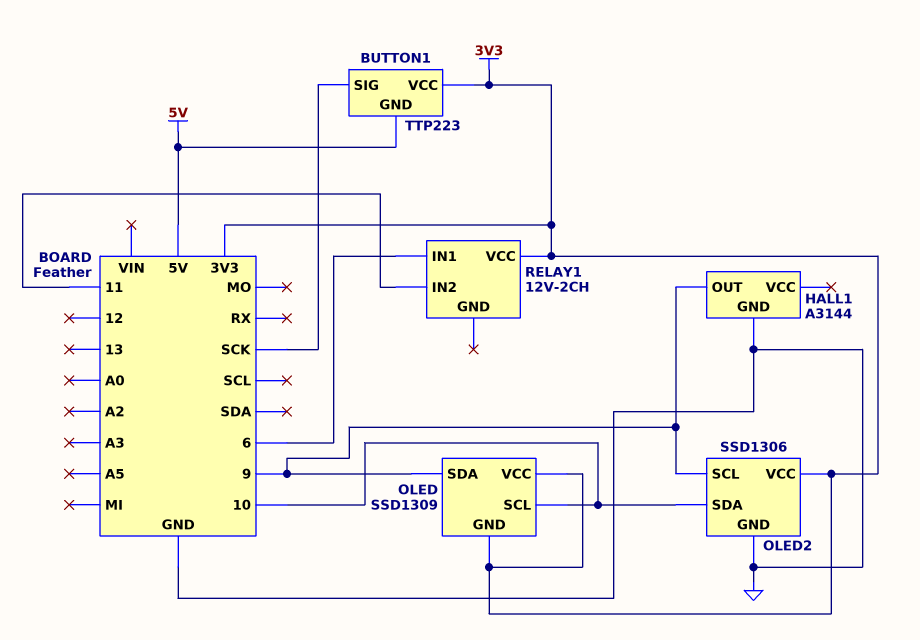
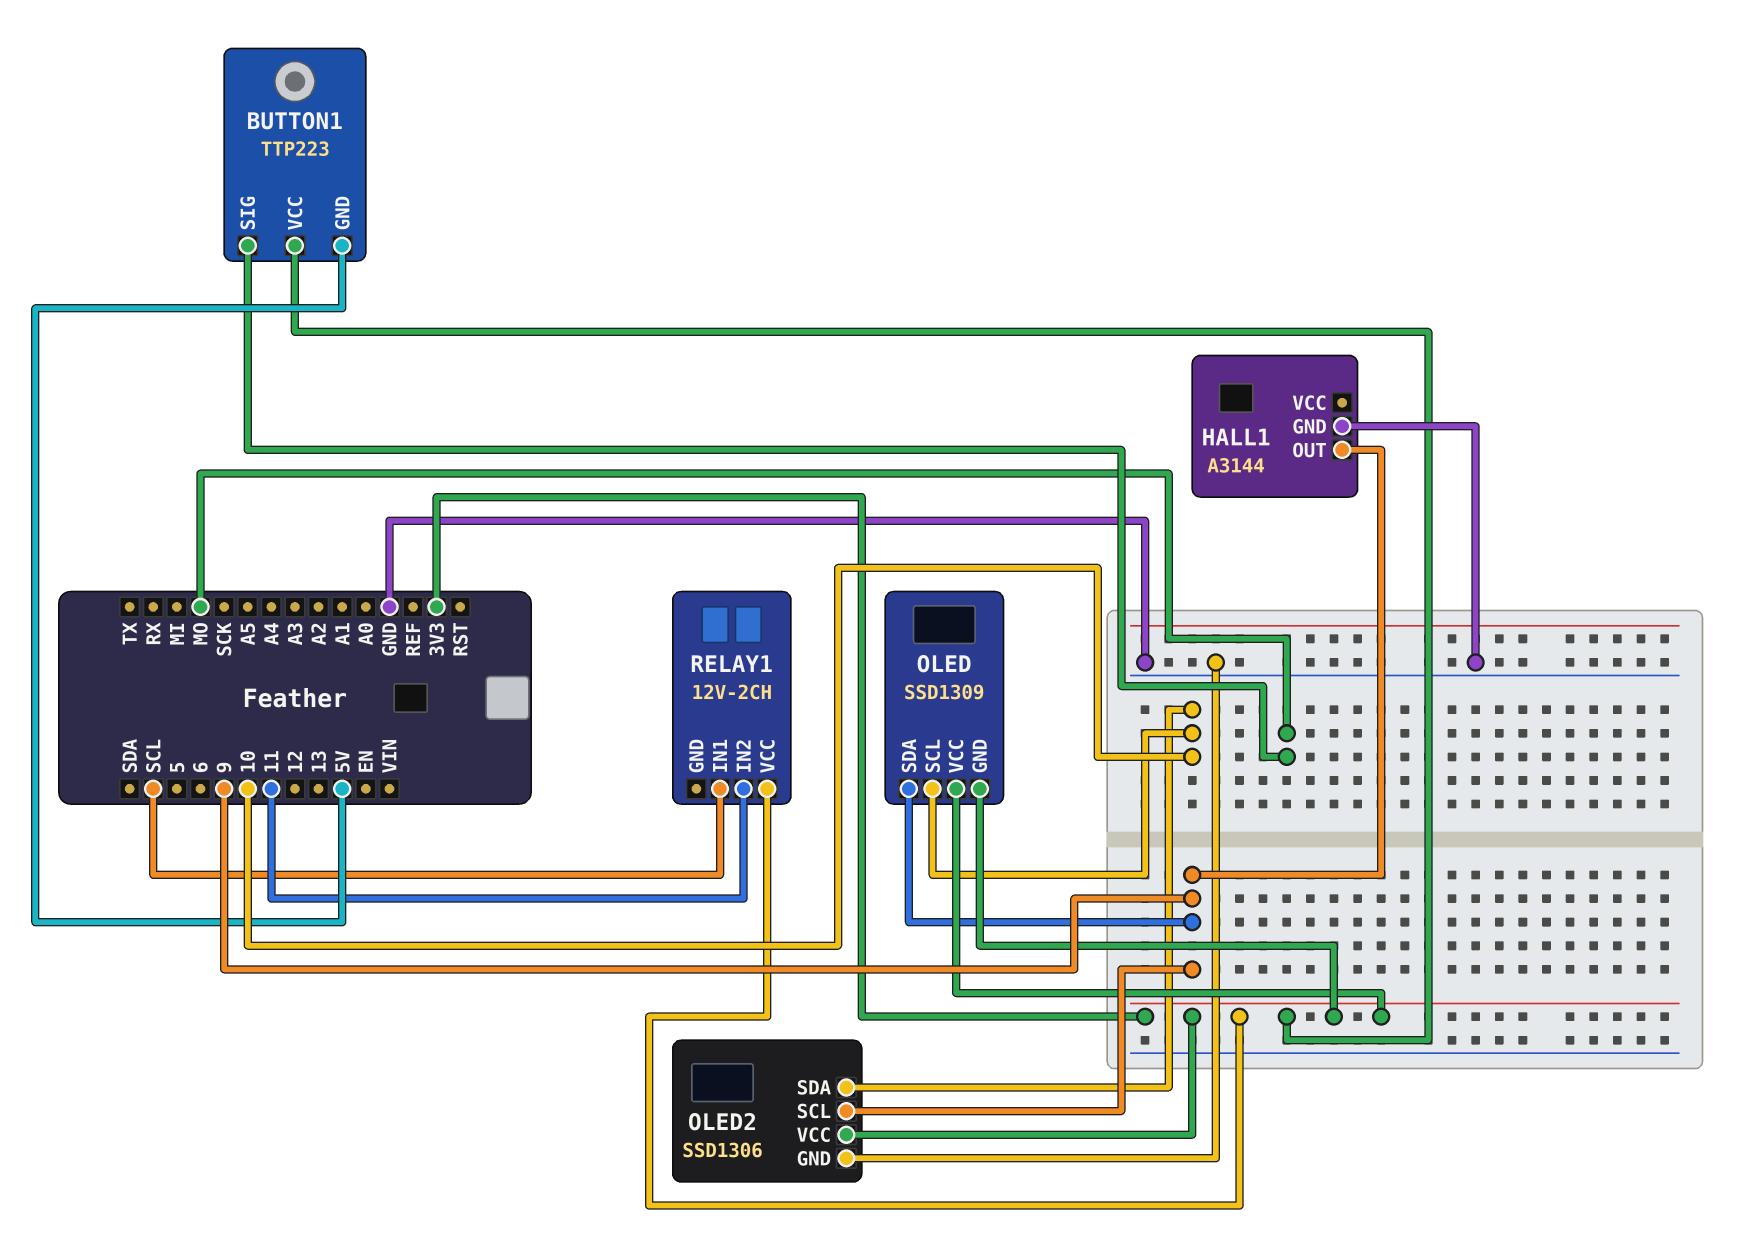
BUTTON1 pin SIG: SCK -> MO
RELAY1 pin IN1: 6 -> SCL

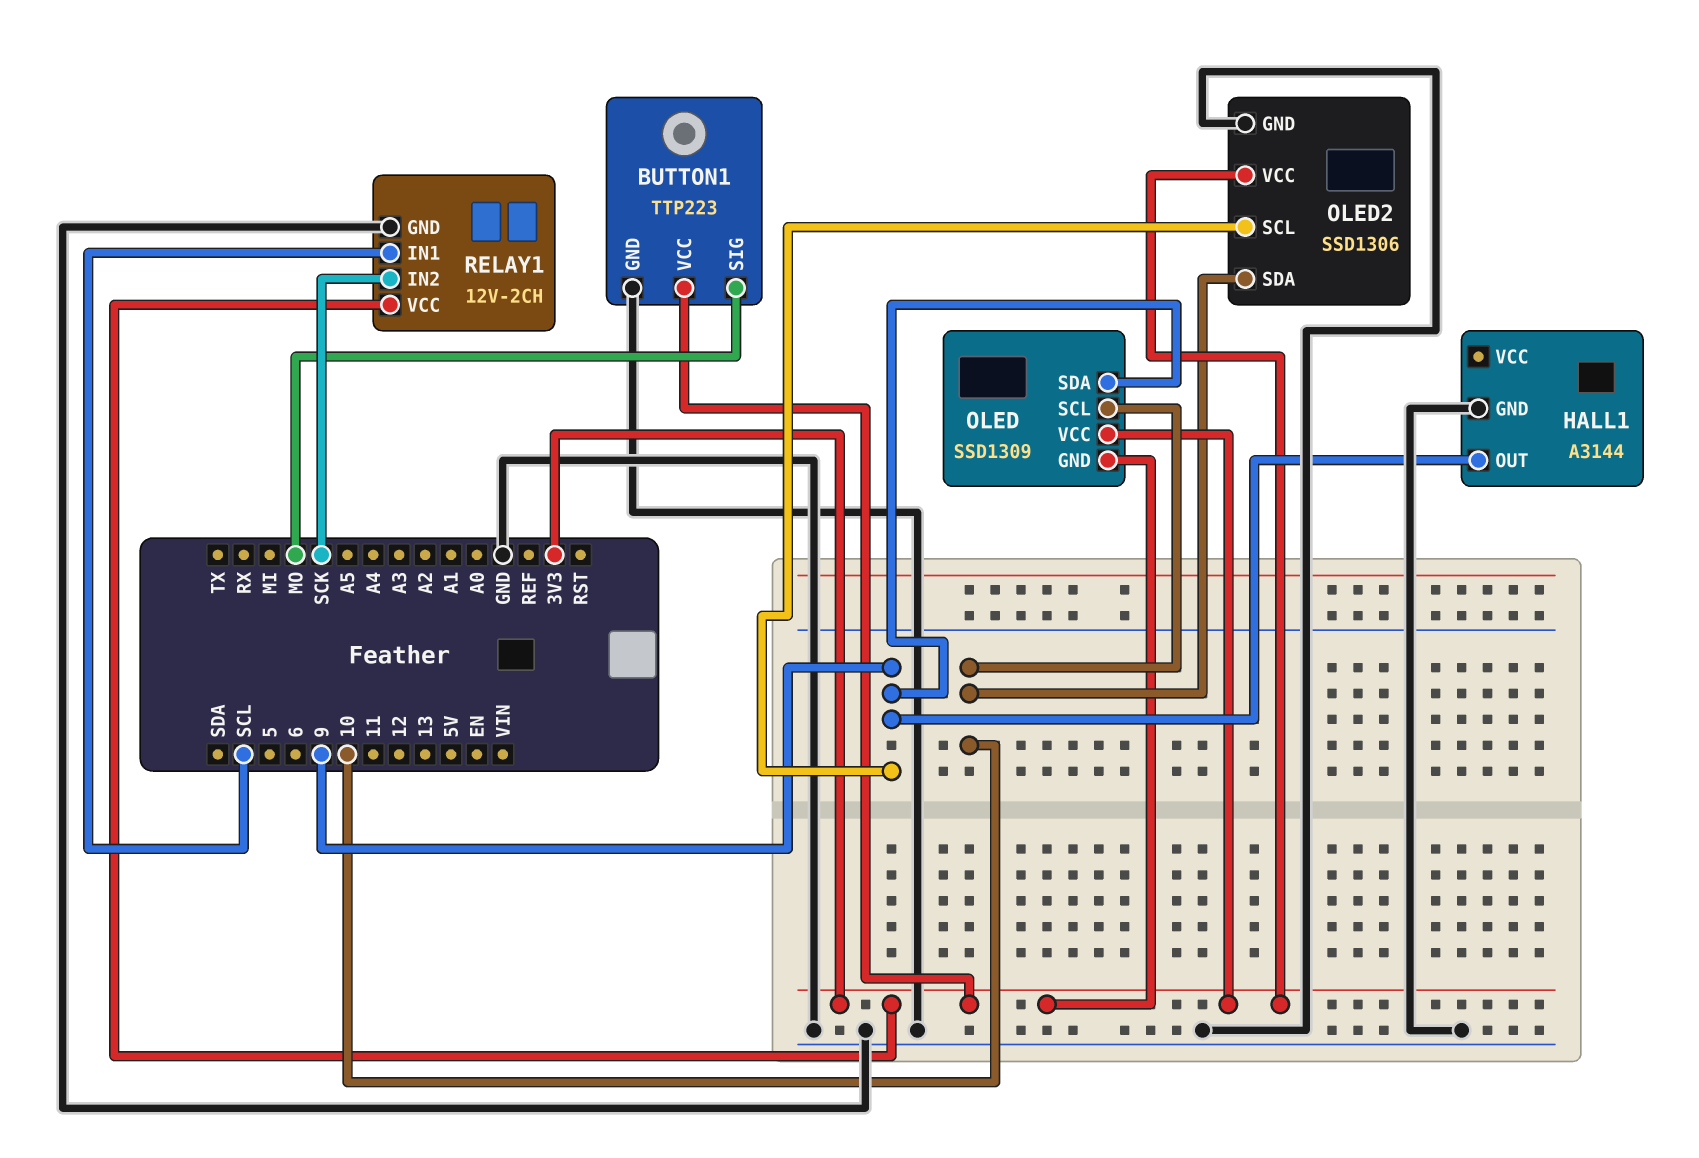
BUTTON1 pin GND: 5V -> GND
RELAY1 pin GND: none -> GND
RELAY1 pin IN2: 11 -> SCK

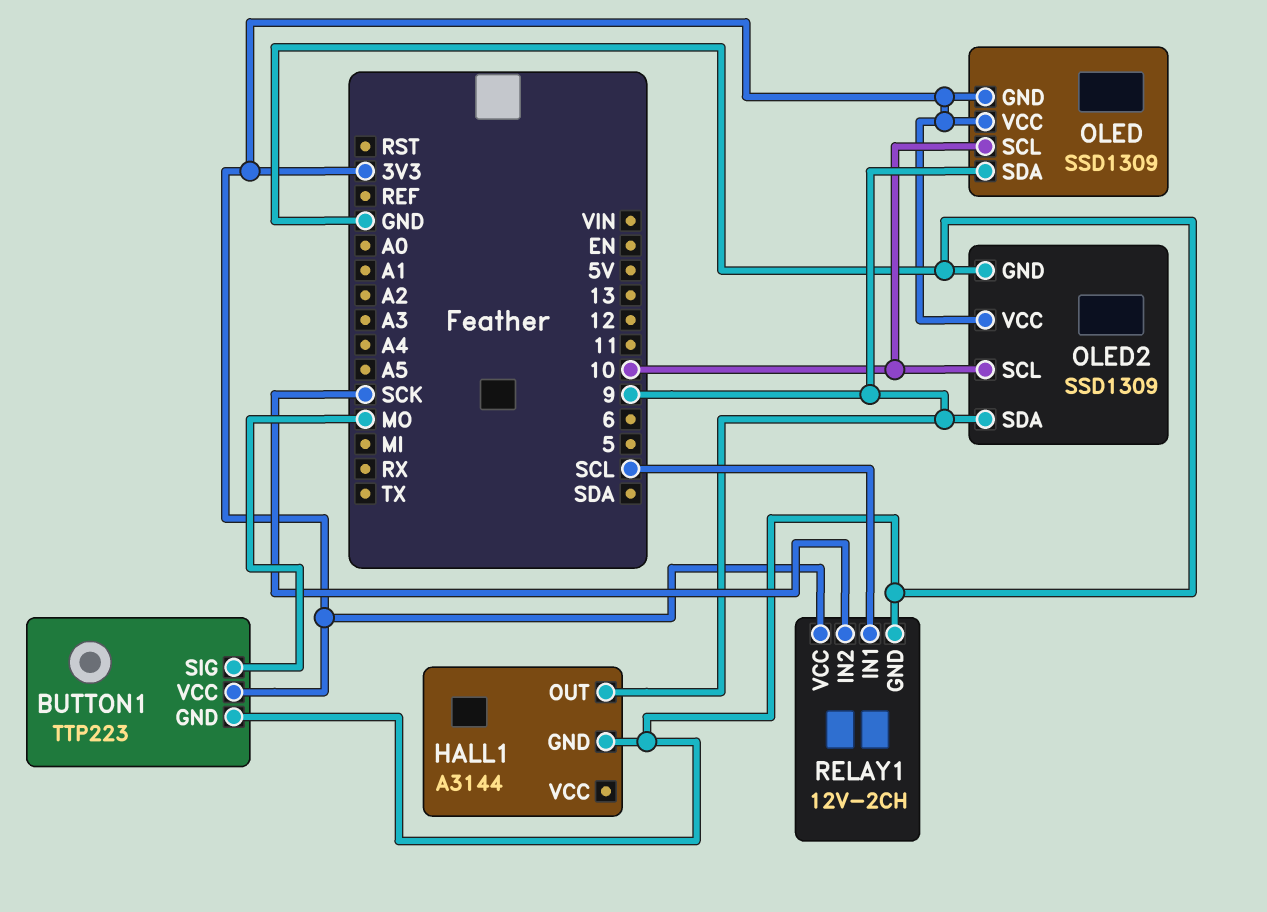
OLED2: SSD1306 -> SSD1309
OLED2 pin SCL: 9 -> 10
OLED2 pin SDA: 10 -> 9

